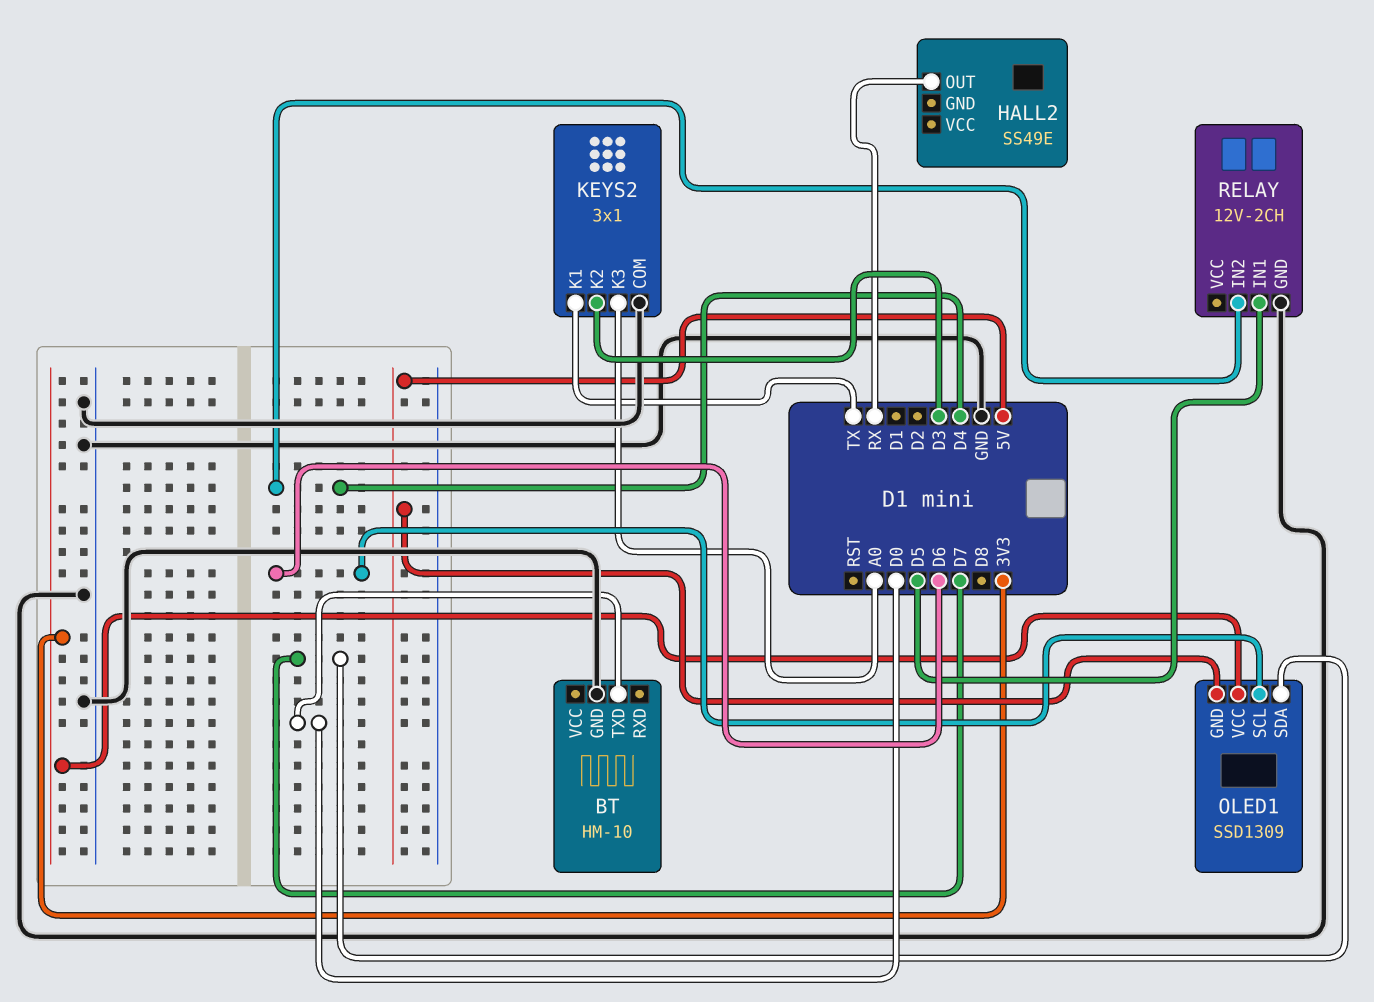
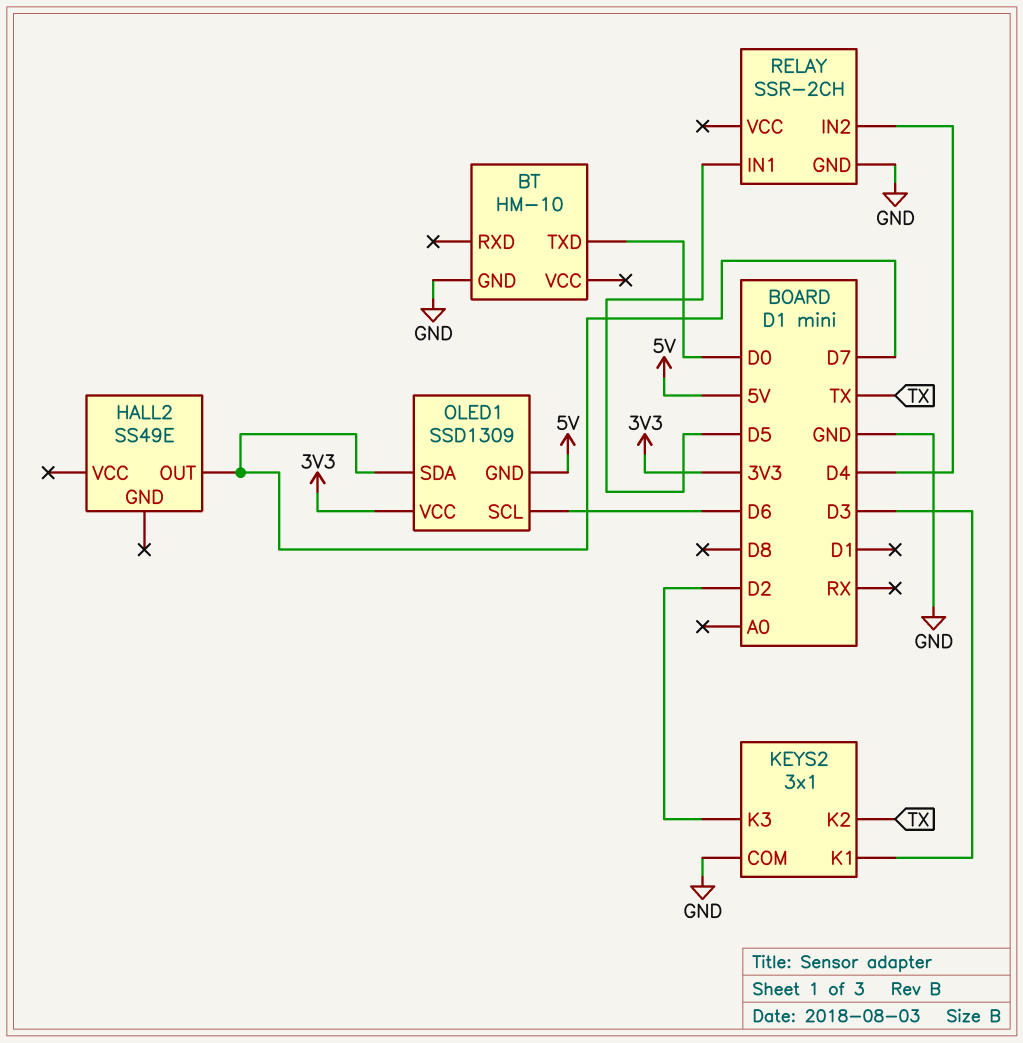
HALL2 pin OUT: RX -> D7
KEYS2 pin K1: TX -> D3
KEYS2 pin K2: D3 -> TX
KEYS2 pin K3: A0 -> D2
RELAY: 12V-2CH -> SSR-2CH

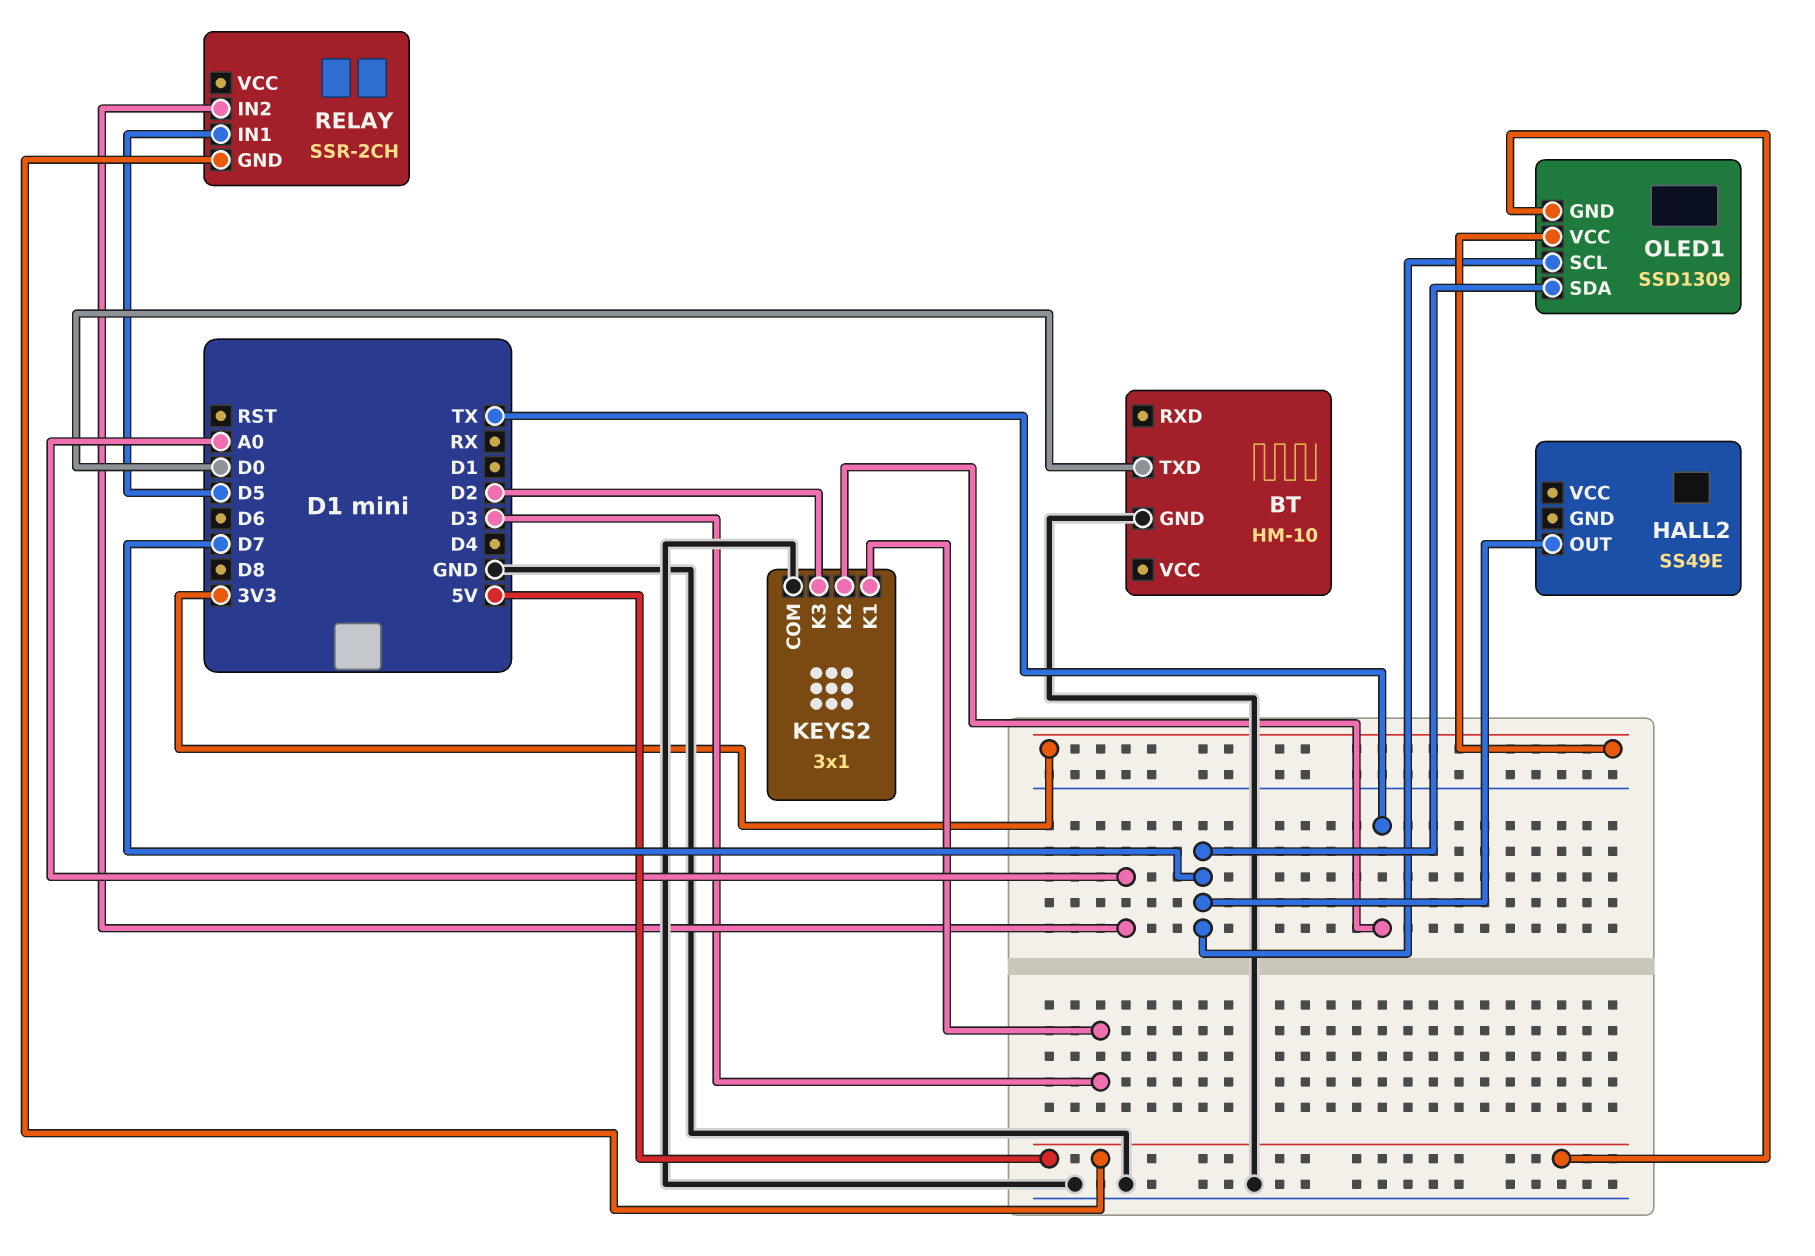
OLED1 pin SCL: D6 -> D7
RELAY pin GND: GND -> 5V
RELAY pin IN2: D4 -> A0

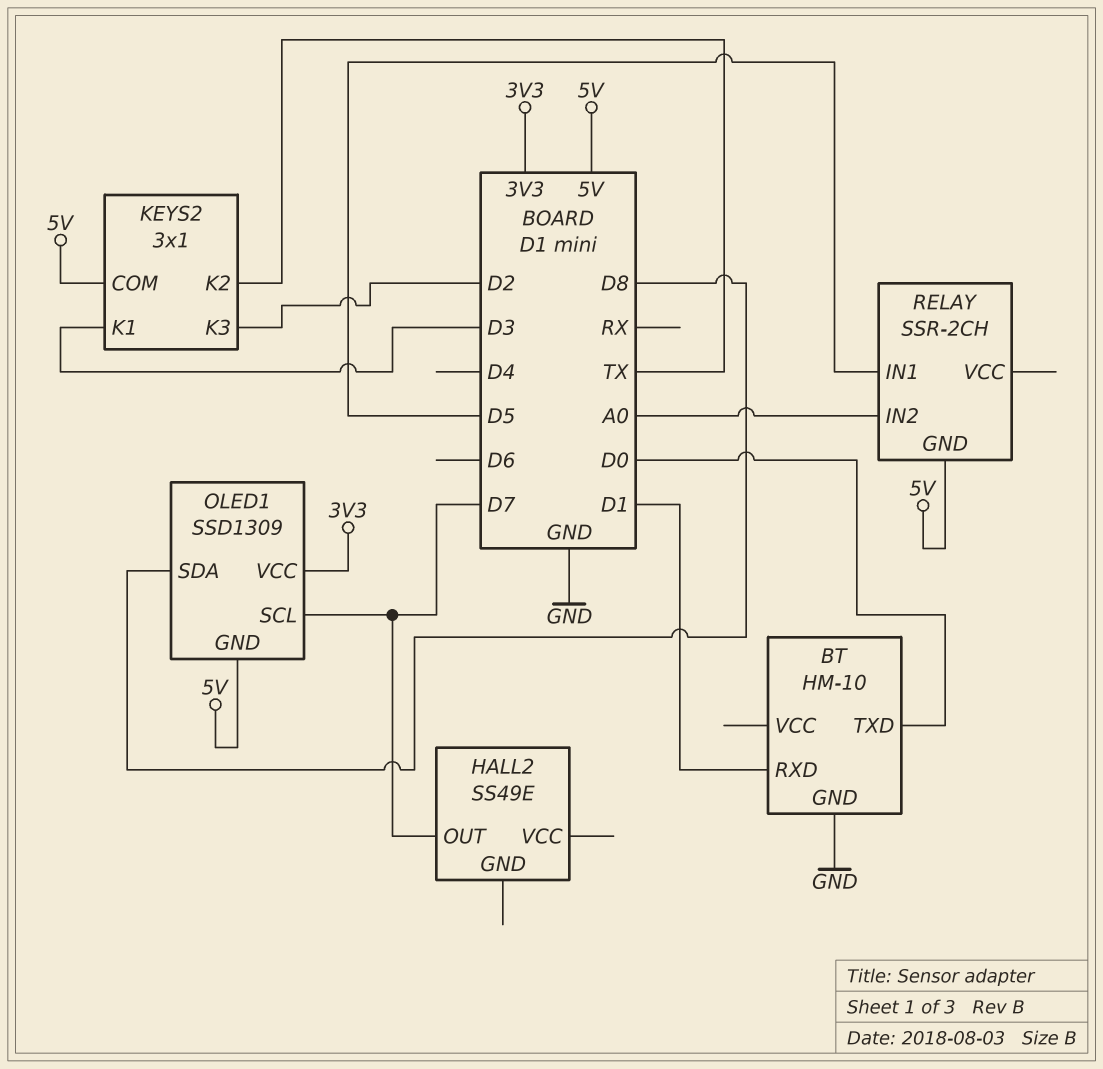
BT pin RXD: none -> D1
KEYS2 pin COM: GND -> 5V
OLED1 pin SDA: D7 -> D8

